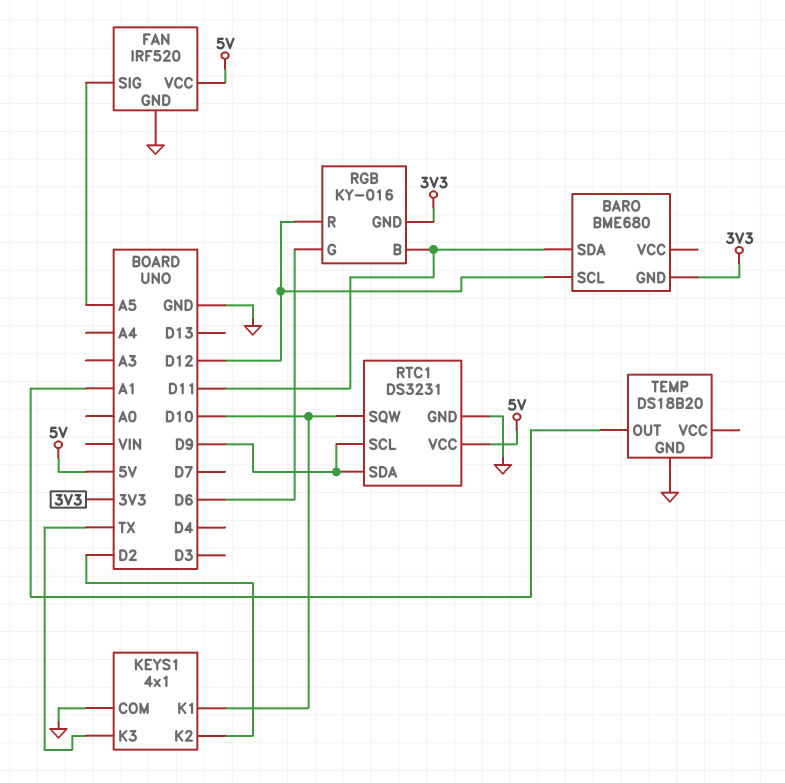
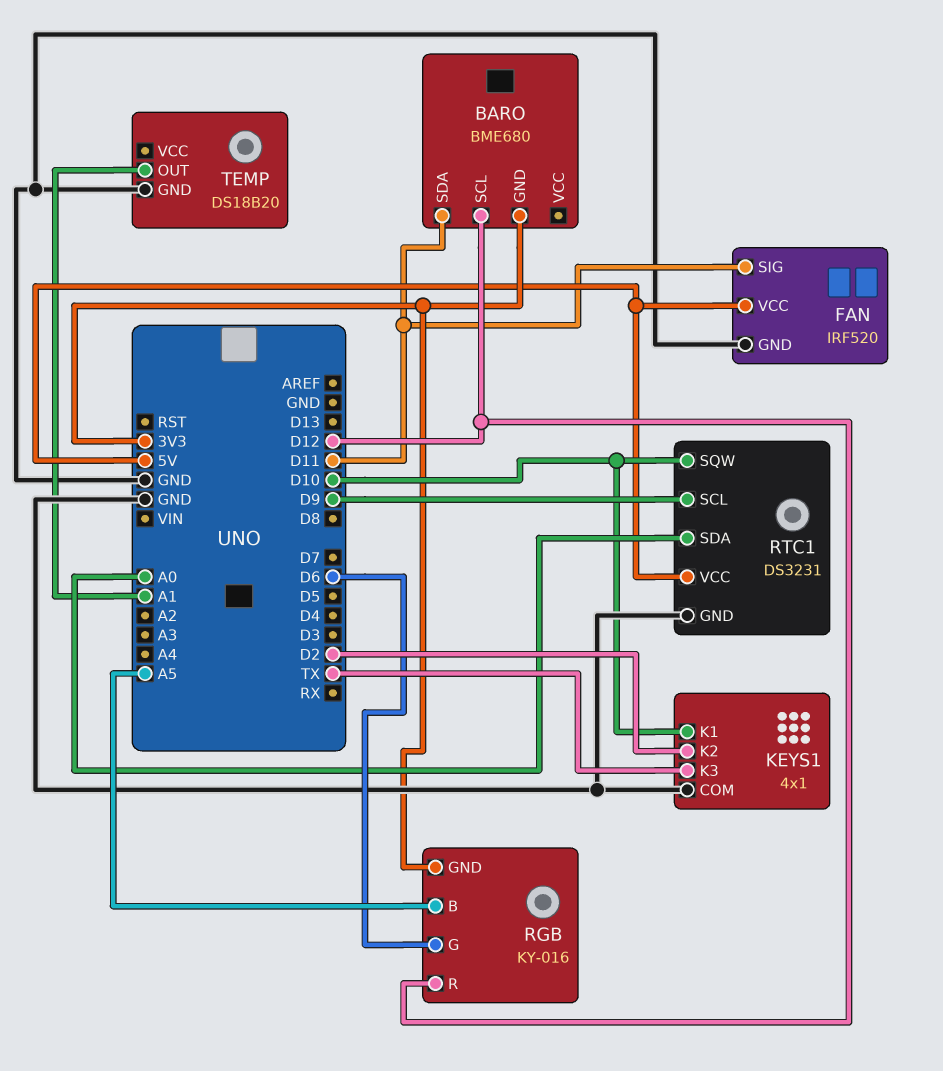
FAN pin SIG: A5 -> D11
RGB pin B: D11 -> A5
RTC1 pin SDA: D9 -> A0

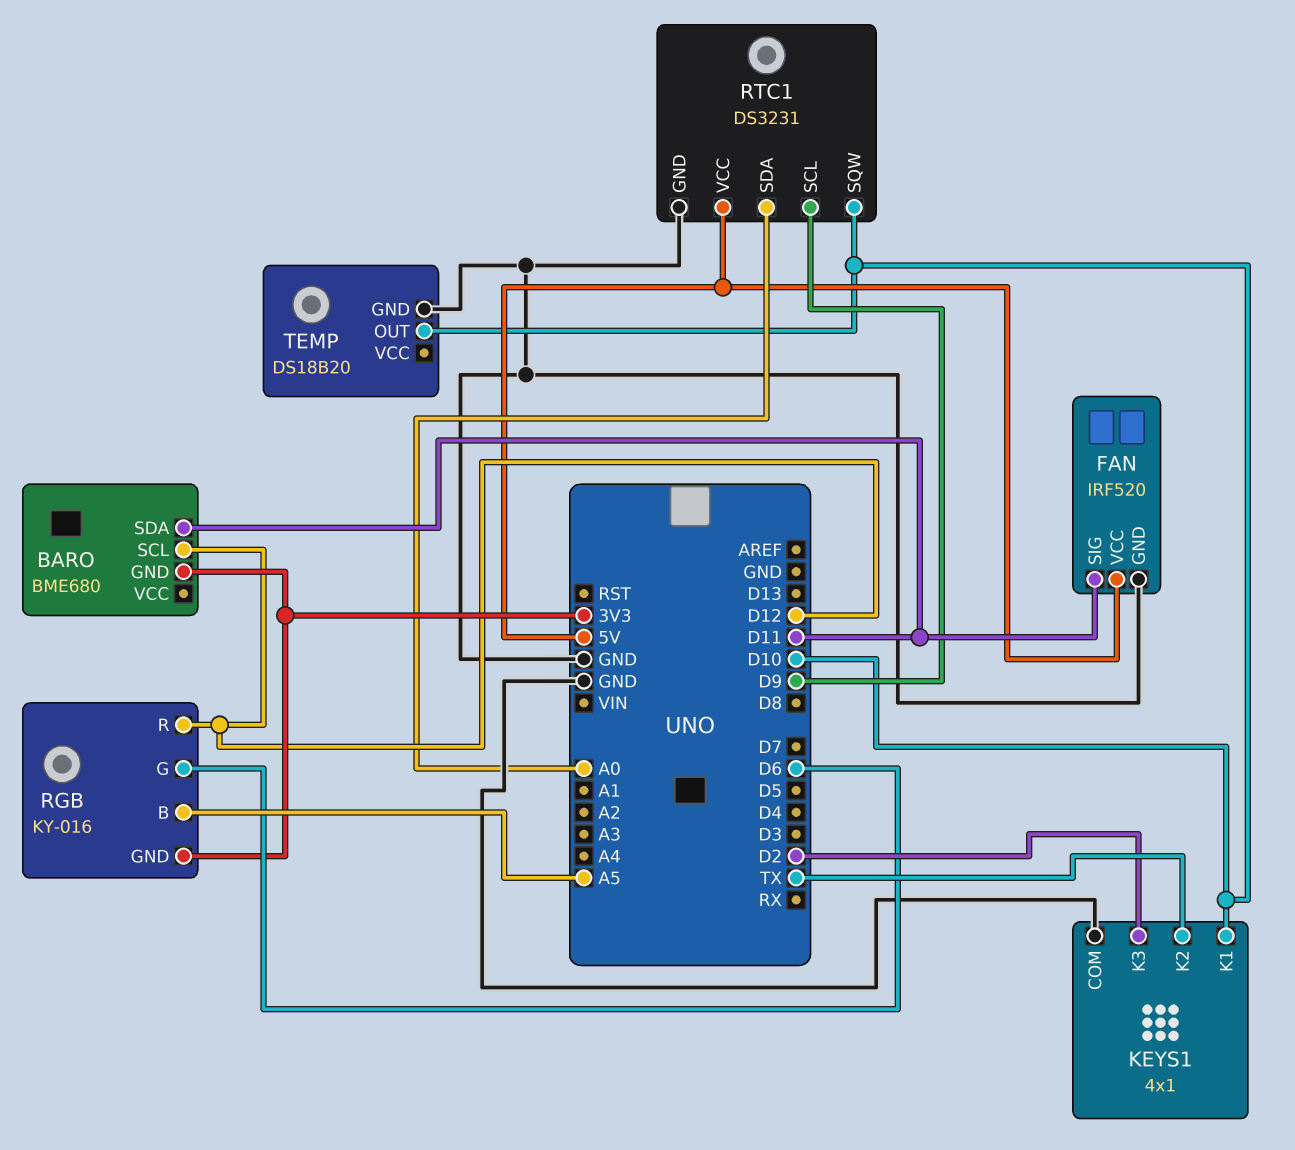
KEYS1 pin K2: D2 -> TX
KEYS1 pin K3: TX -> D2
TEMP pin OUT: A1 -> D10

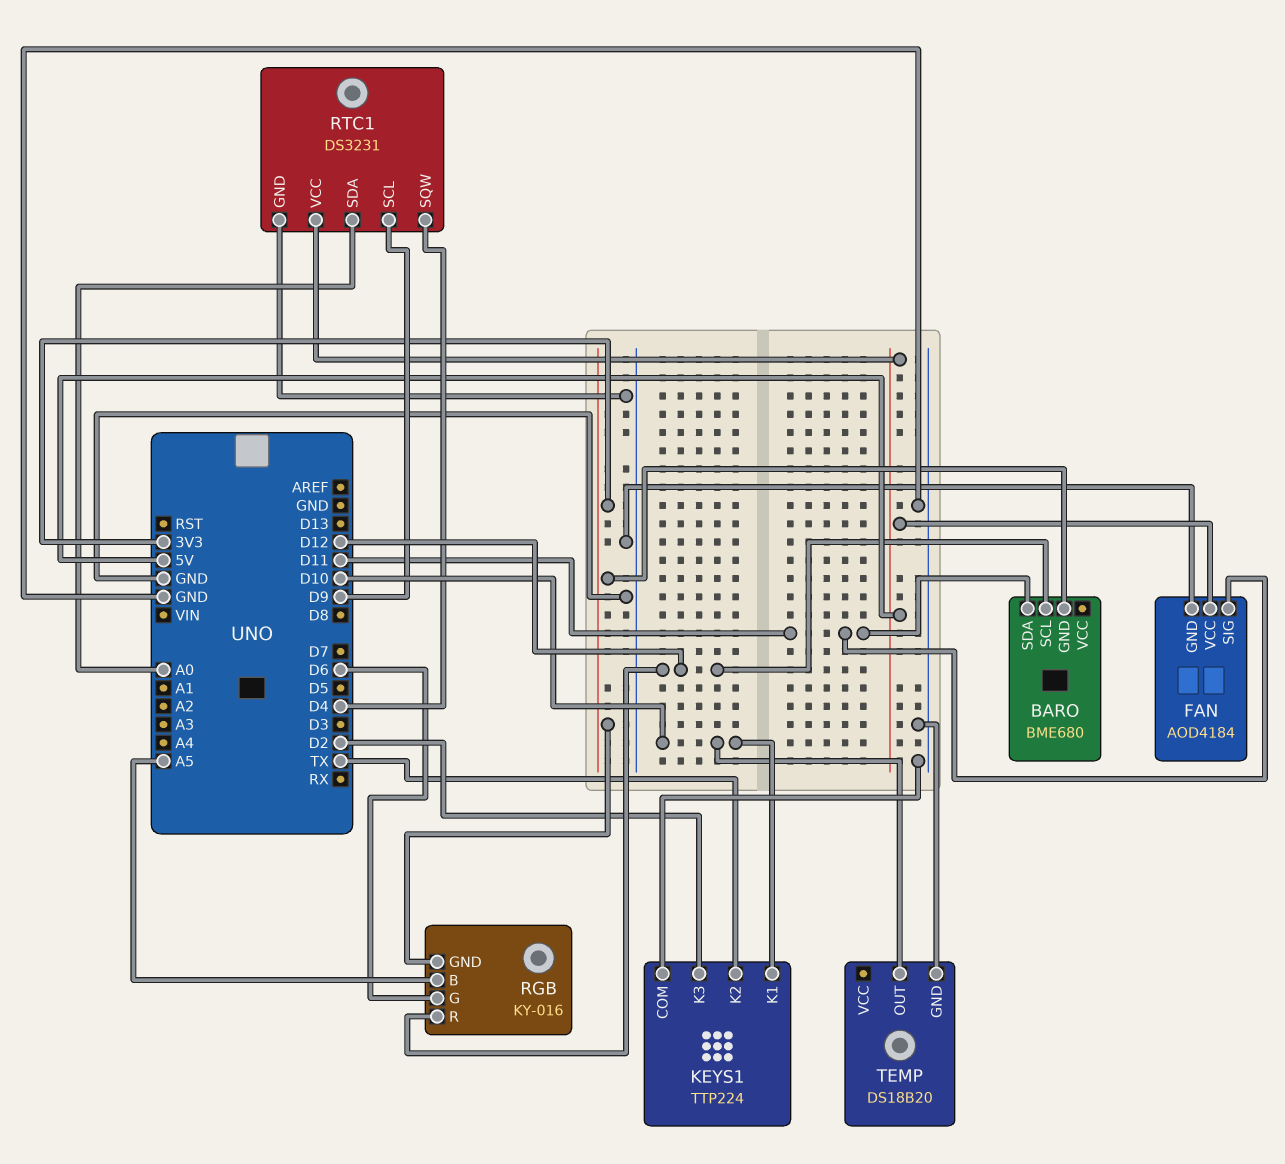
FAN: IRF520 -> AOD4184
KEYS1: 4x1 -> TTP224
RTC1 pin SQW: D10 -> D4

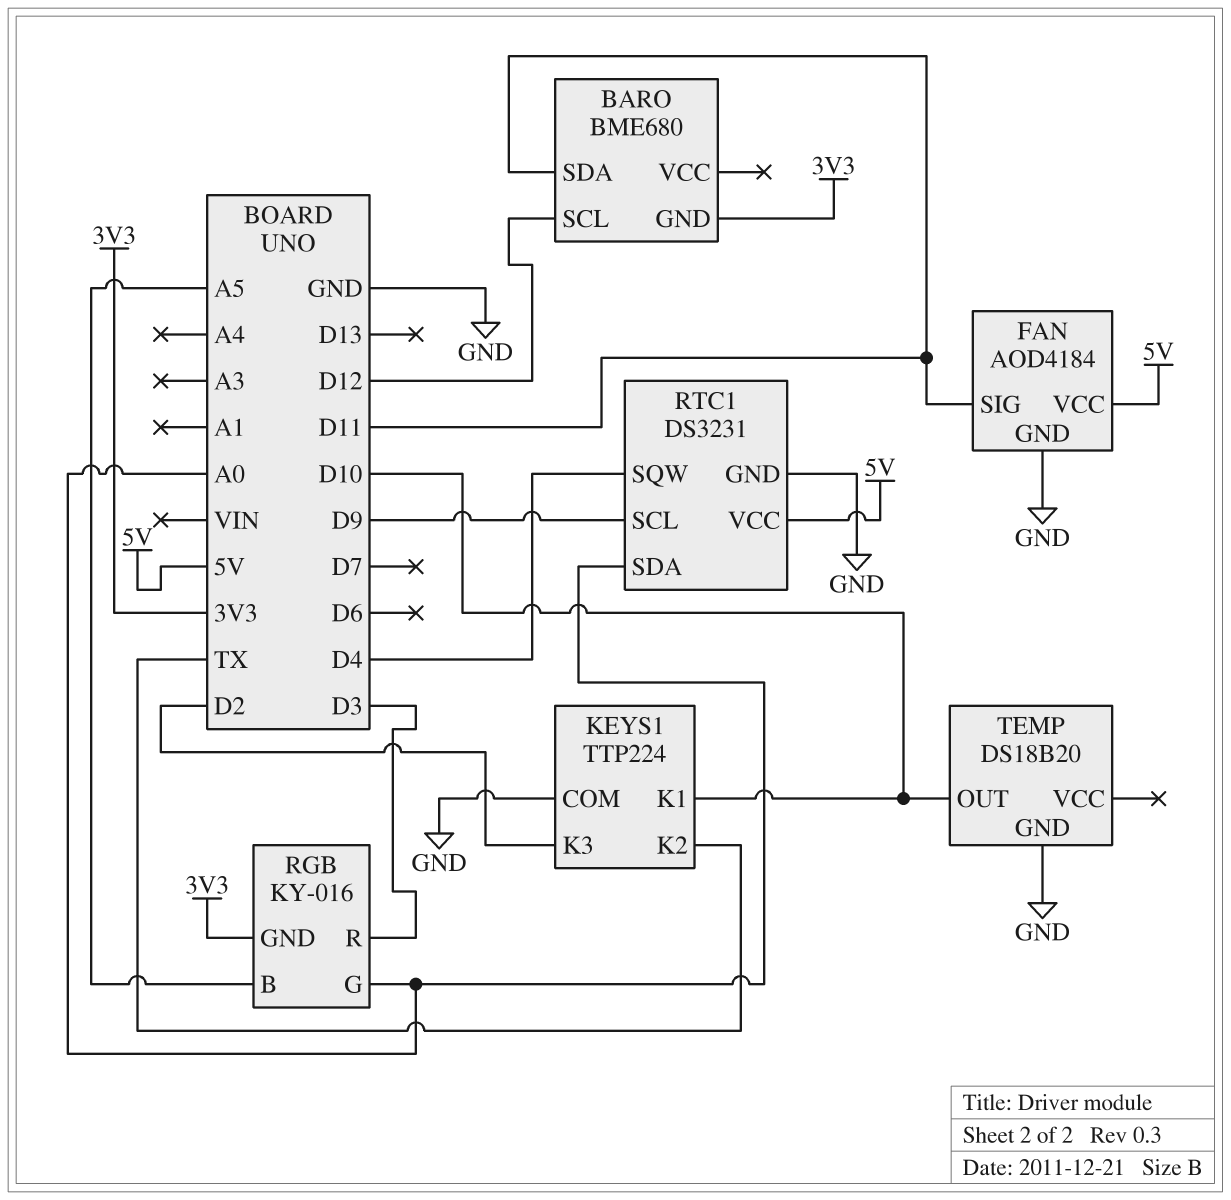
RGB pin G: D6 -> A0
RGB pin R: D12 -> D3

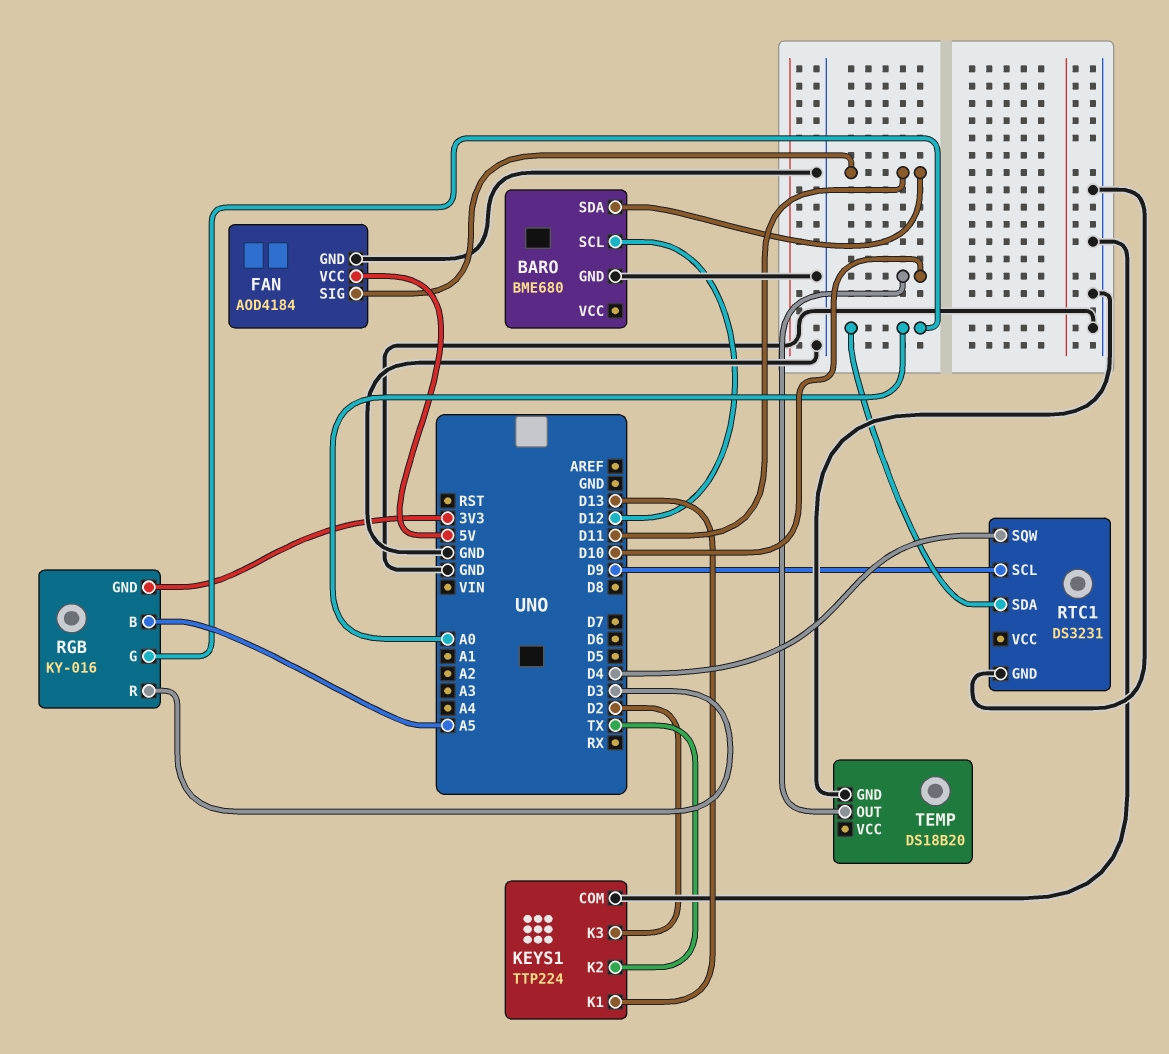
BARO pin GND: 3V3 -> GND
KEYS1 pin K1: D10 -> D13
RTC1 pin VCC: 5V -> none

